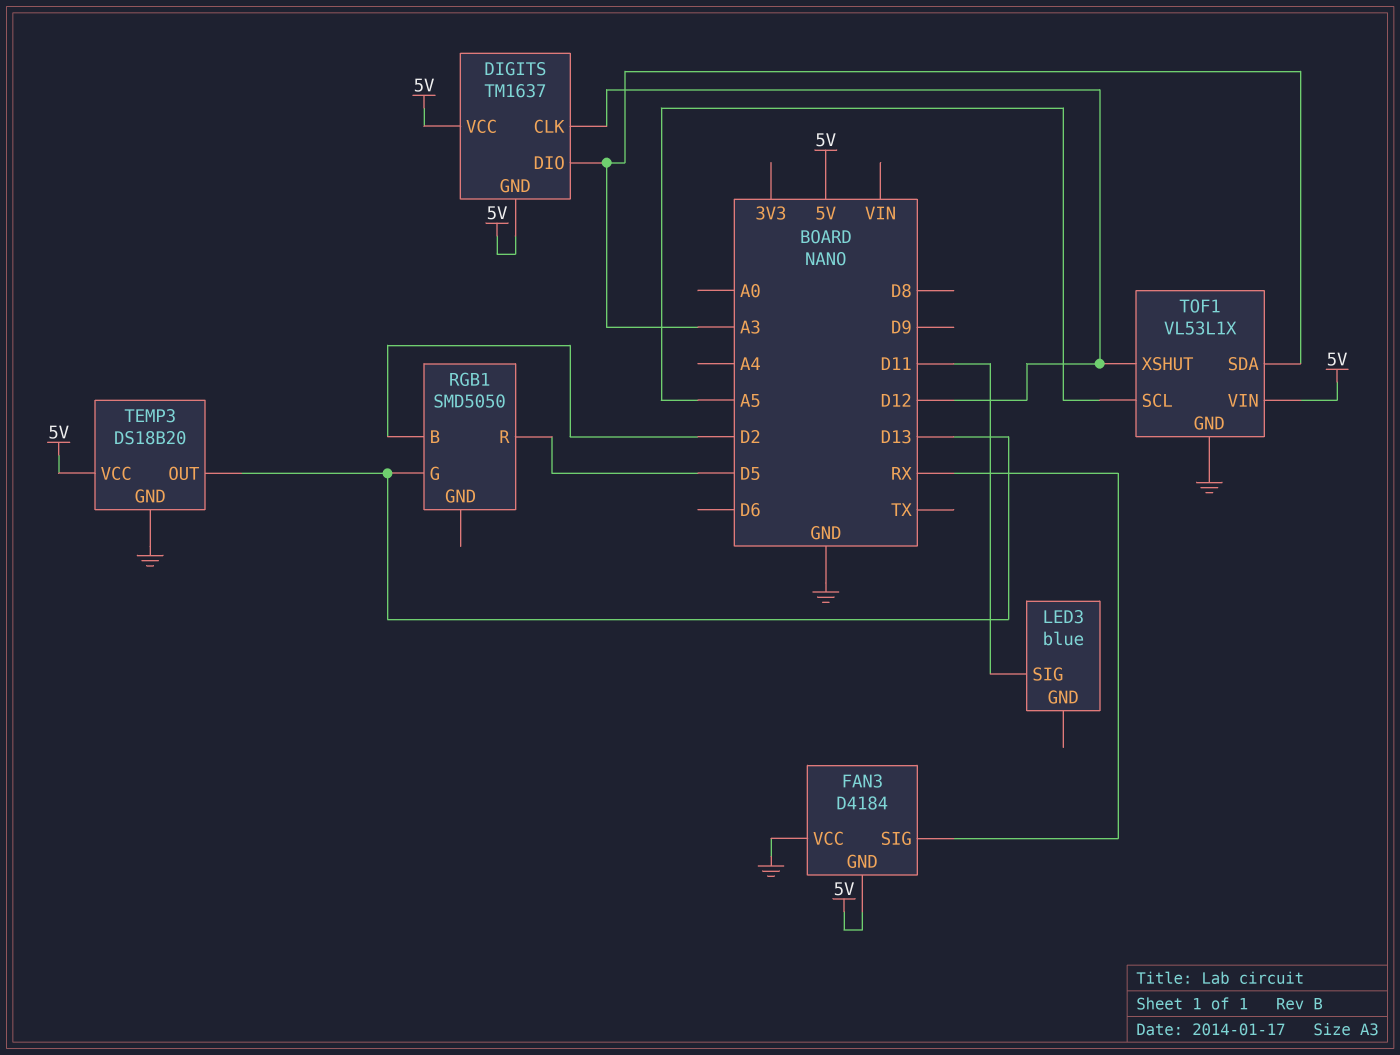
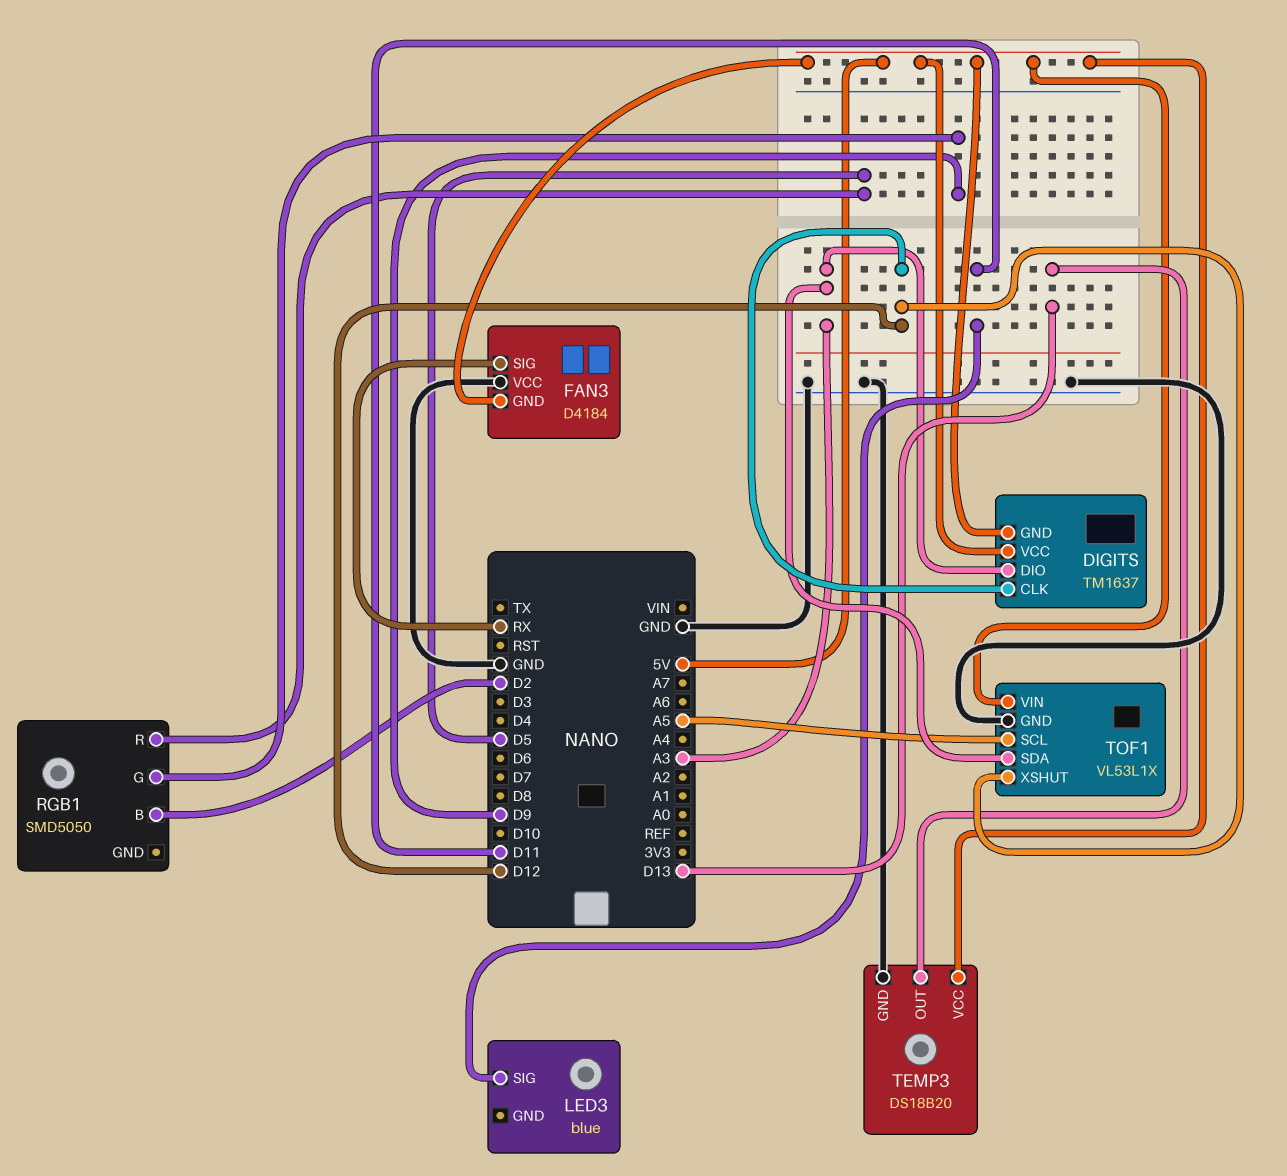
RGB1 pin G: D13 -> D9

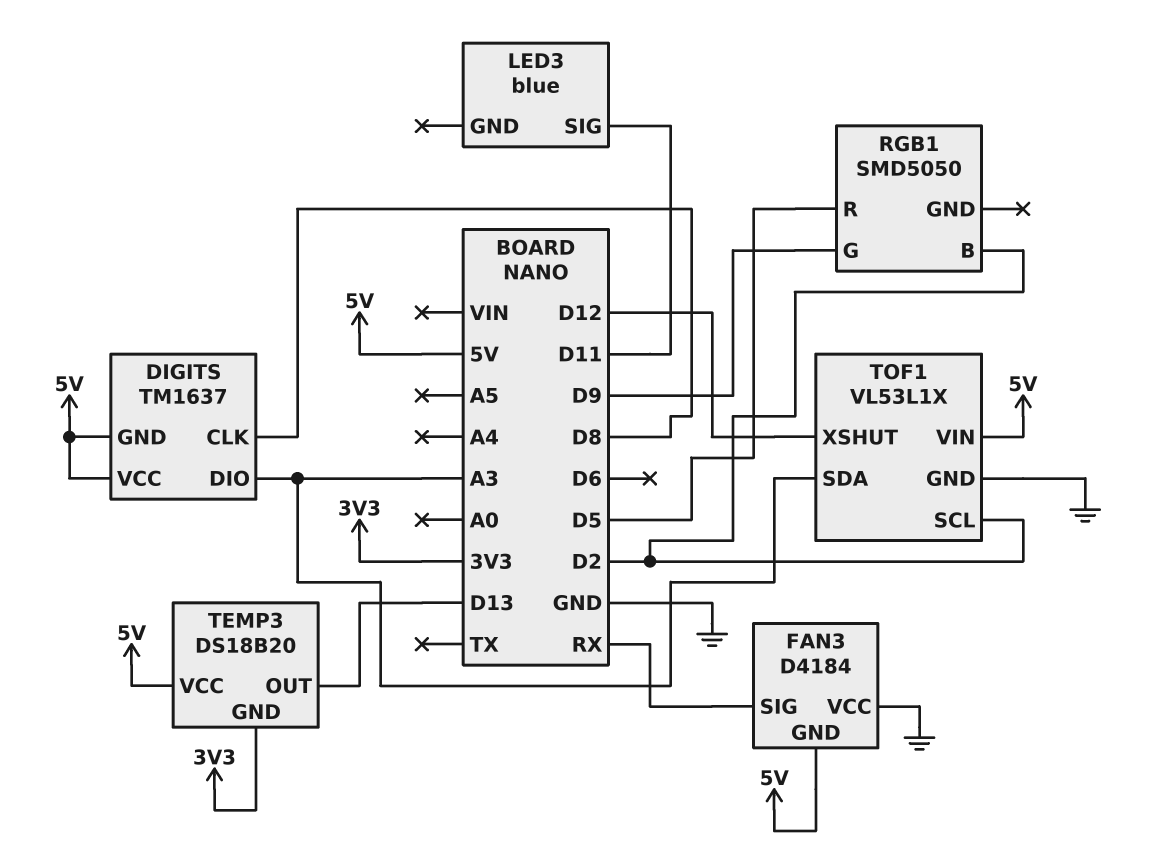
DIGITS pin CLK: D12 -> D8
TEMP3 pin GND: GND -> 3V3
TOF1 pin SCL: A5 -> D2

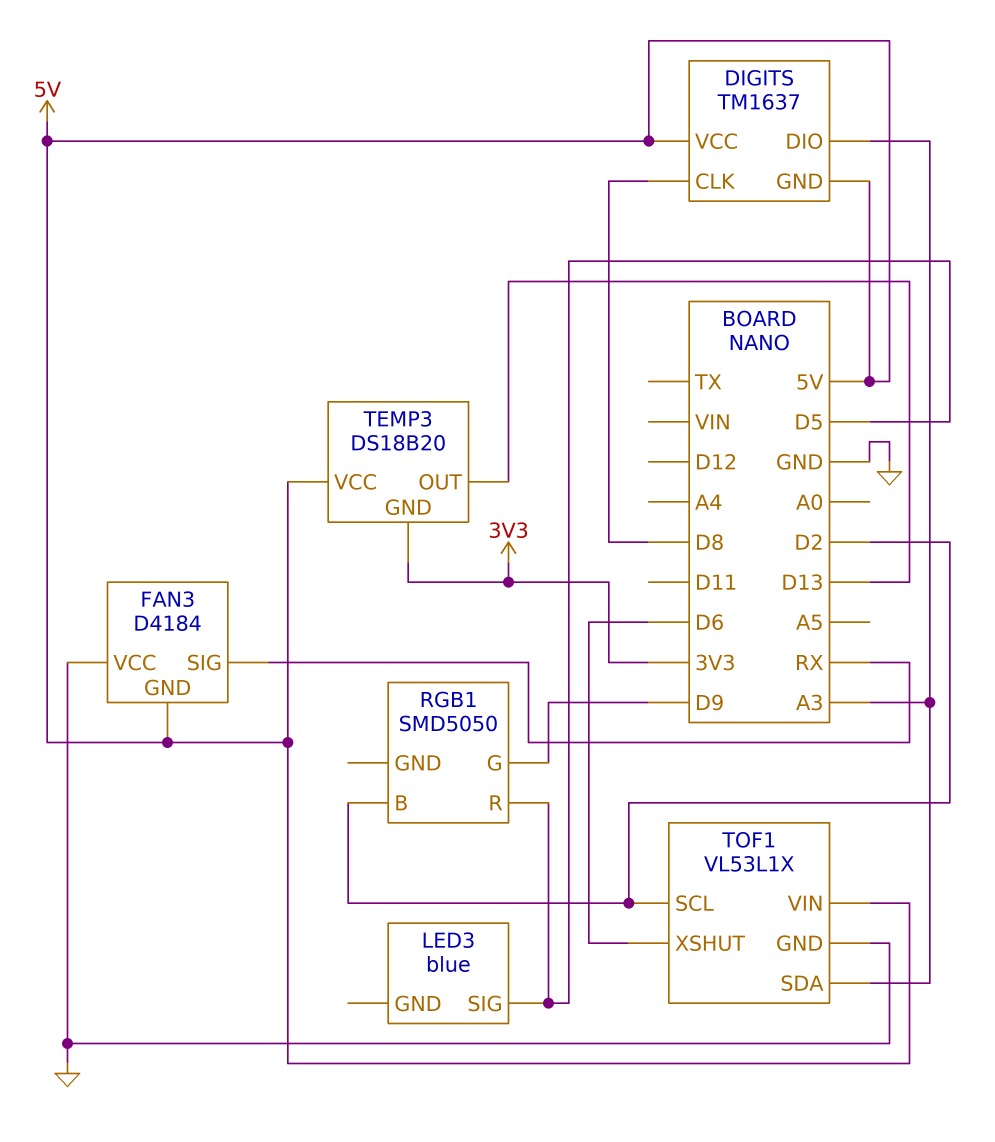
LED3 pin SIG: D11 -> D5
TOF1 pin XSHUT: D12 -> D6

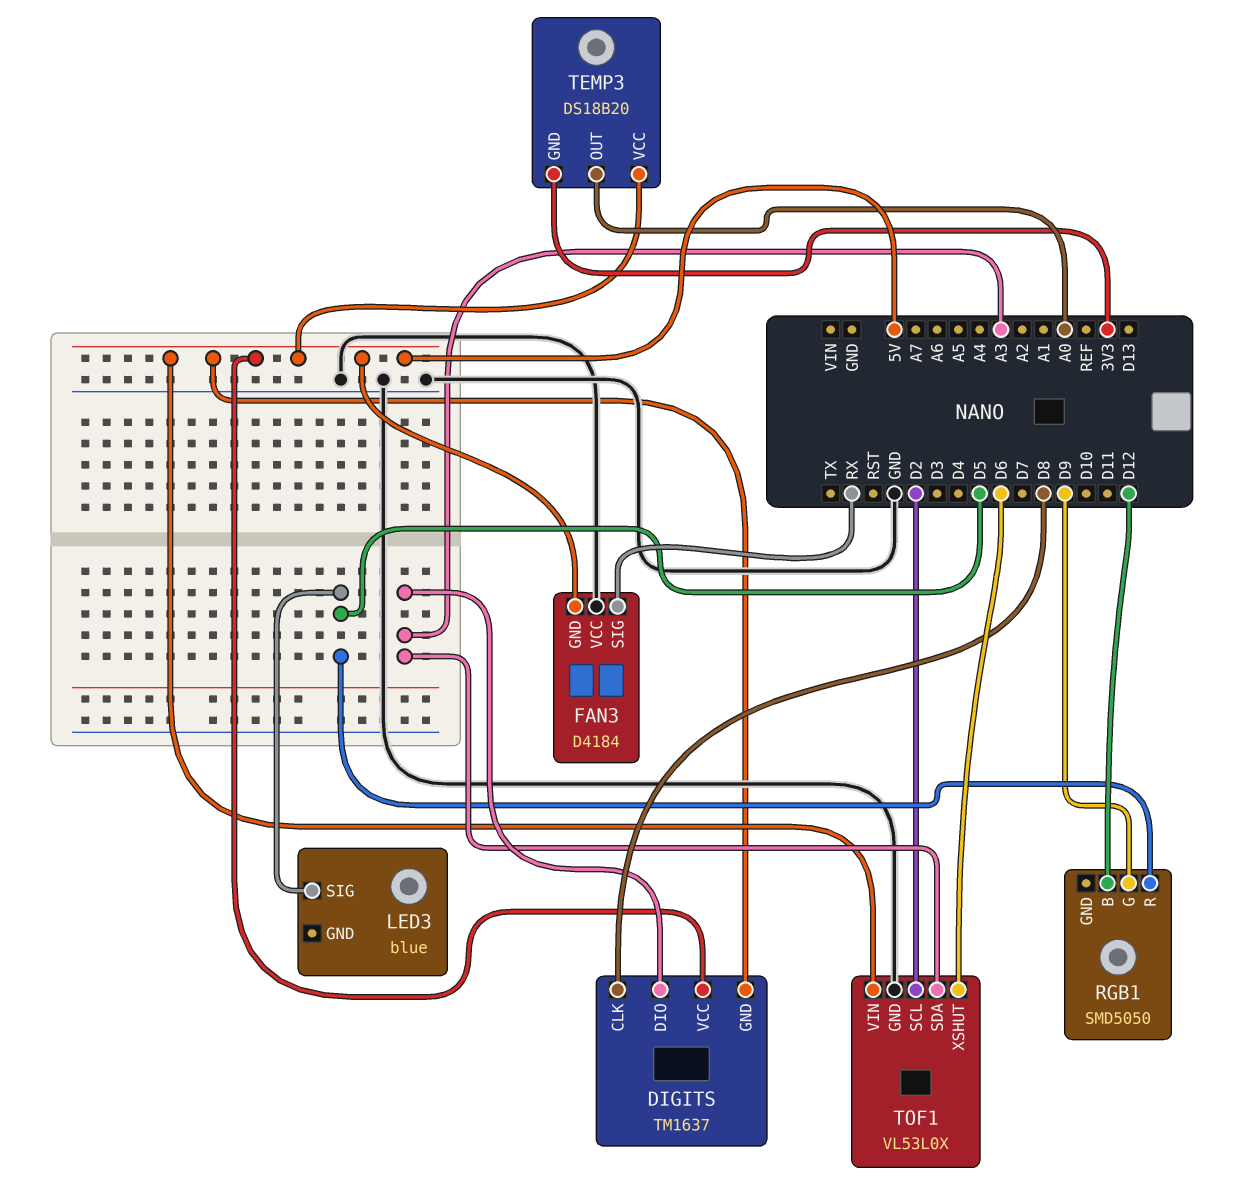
RGB1 pin B: D2 -> D12
TEMP3 pin OUT: D13 -> A0
TOF1: VL53L1X -> VL53L0X

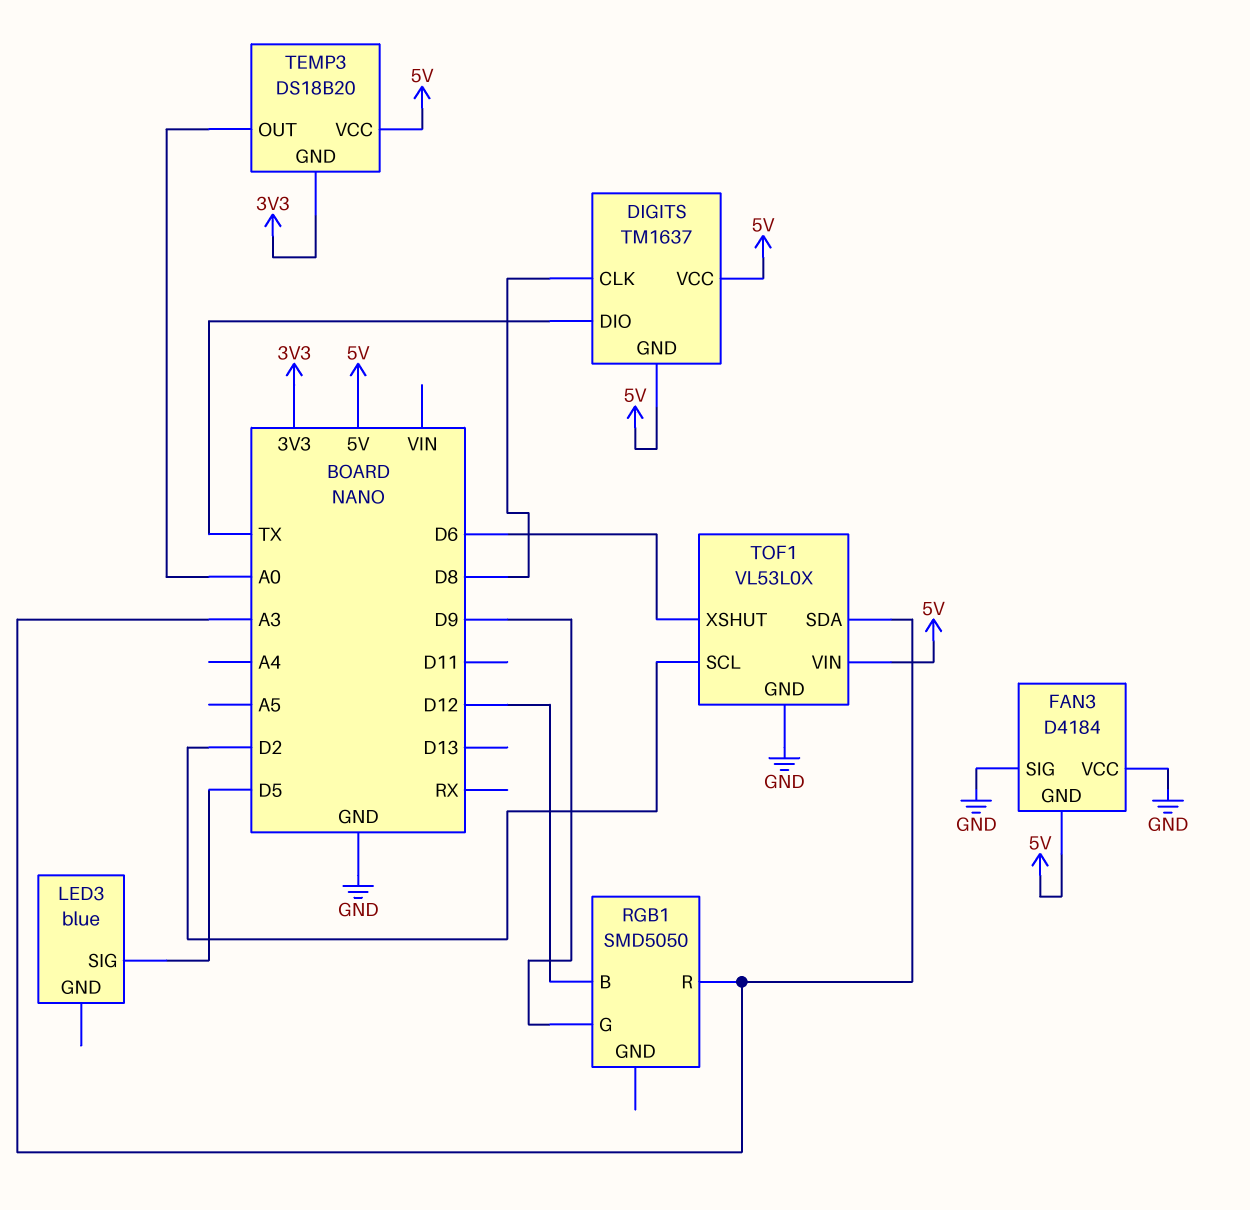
DIGITS pin DIO: A3 -> TX
FAN3 pin SIG: RX -> GND
RGB1 pin R: D5 -> A3

